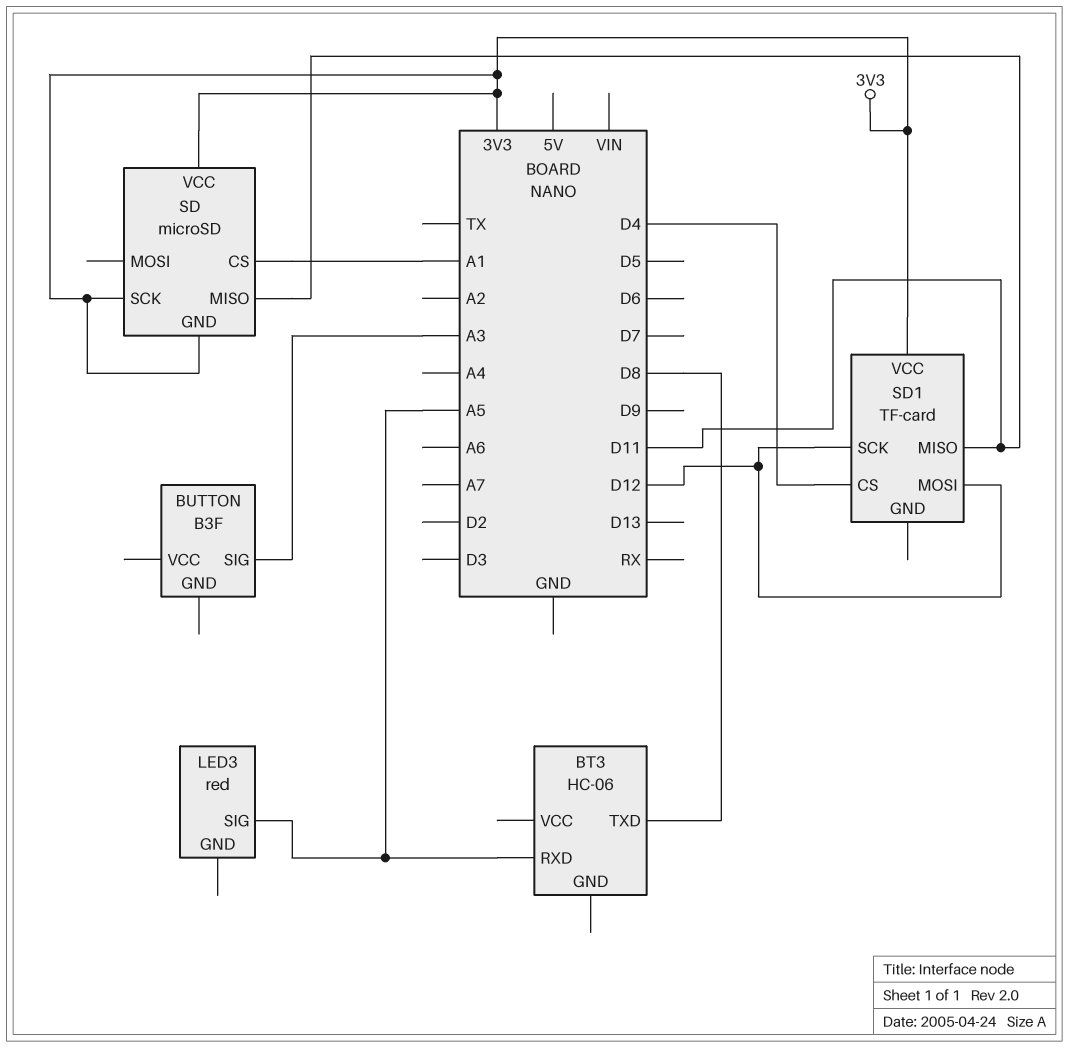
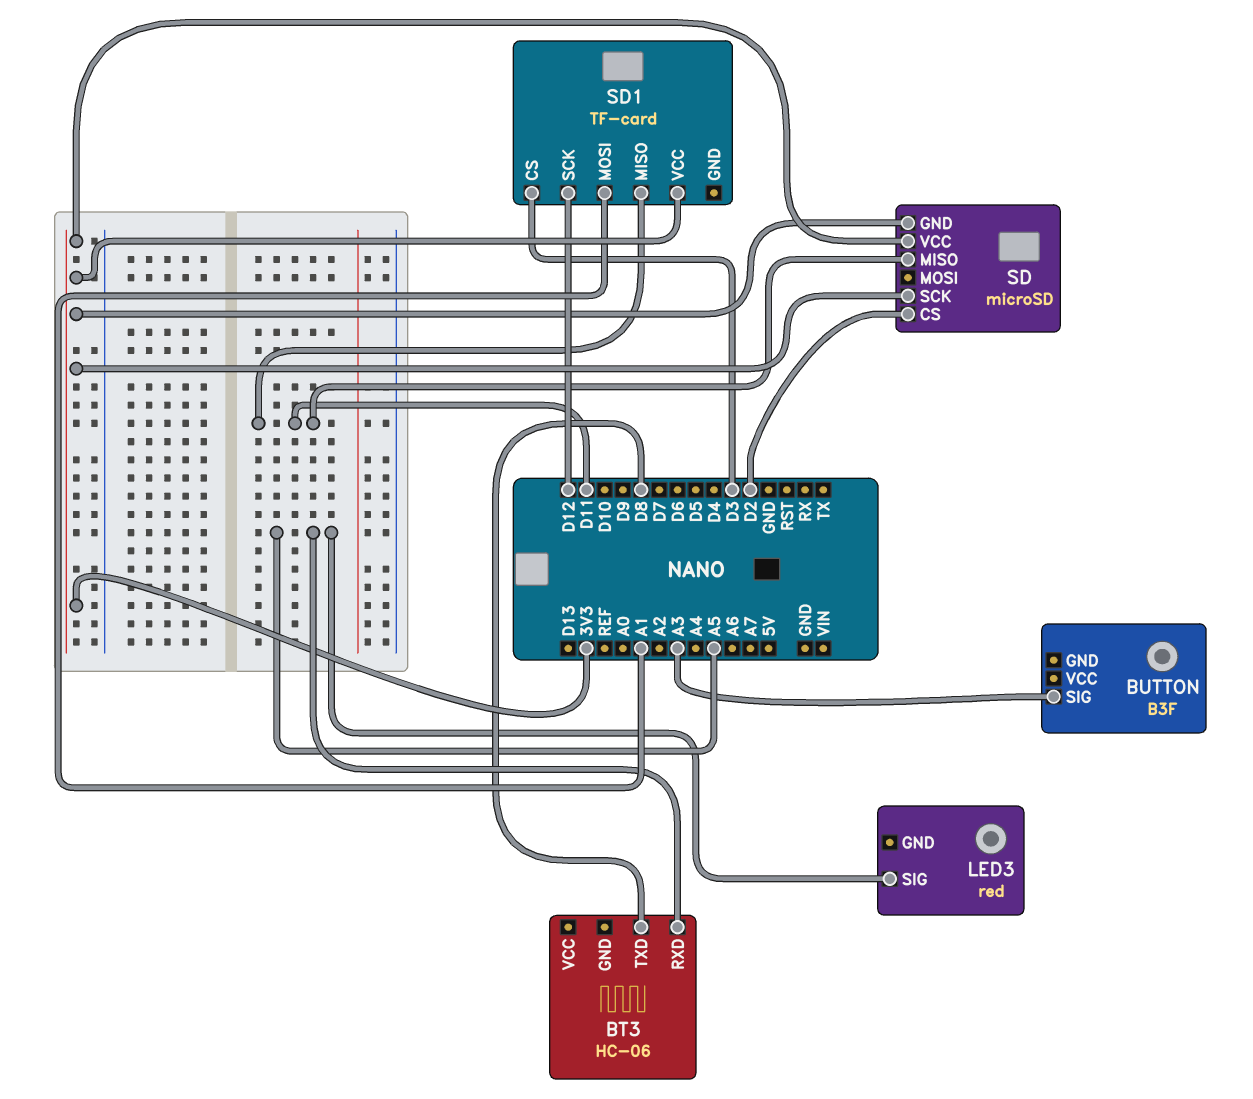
SD pin CS: A1 -> D2
SD1 pin CS: D4 -> D3
SD1 pin MOSI: D12 -> A1

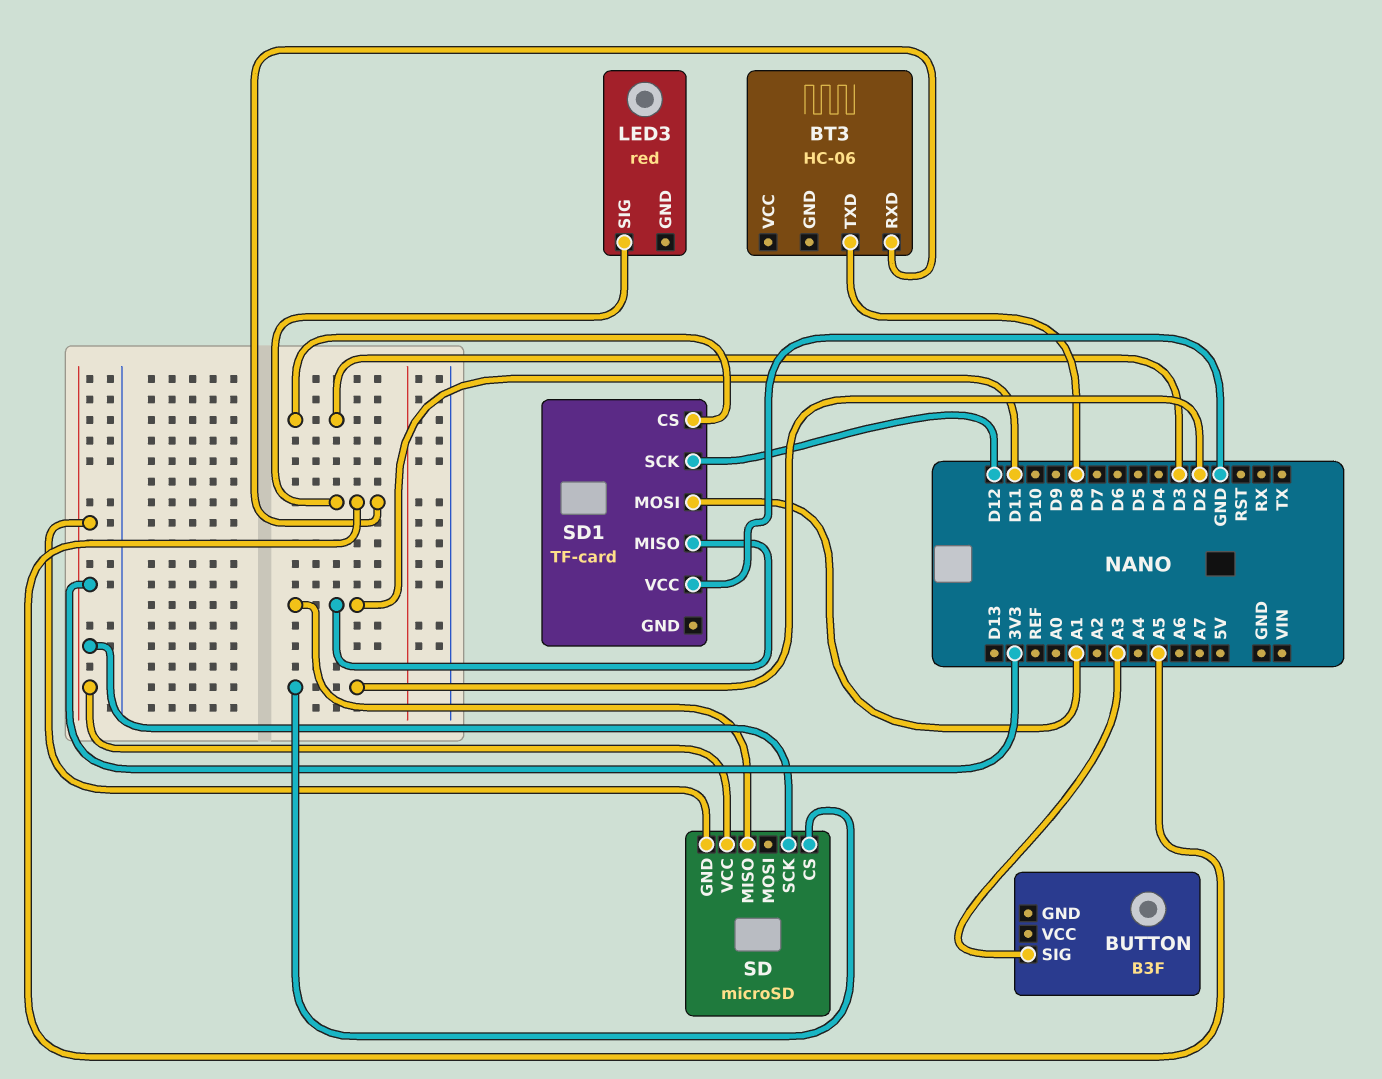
SD1 pin VCC: 3V3 -> GND

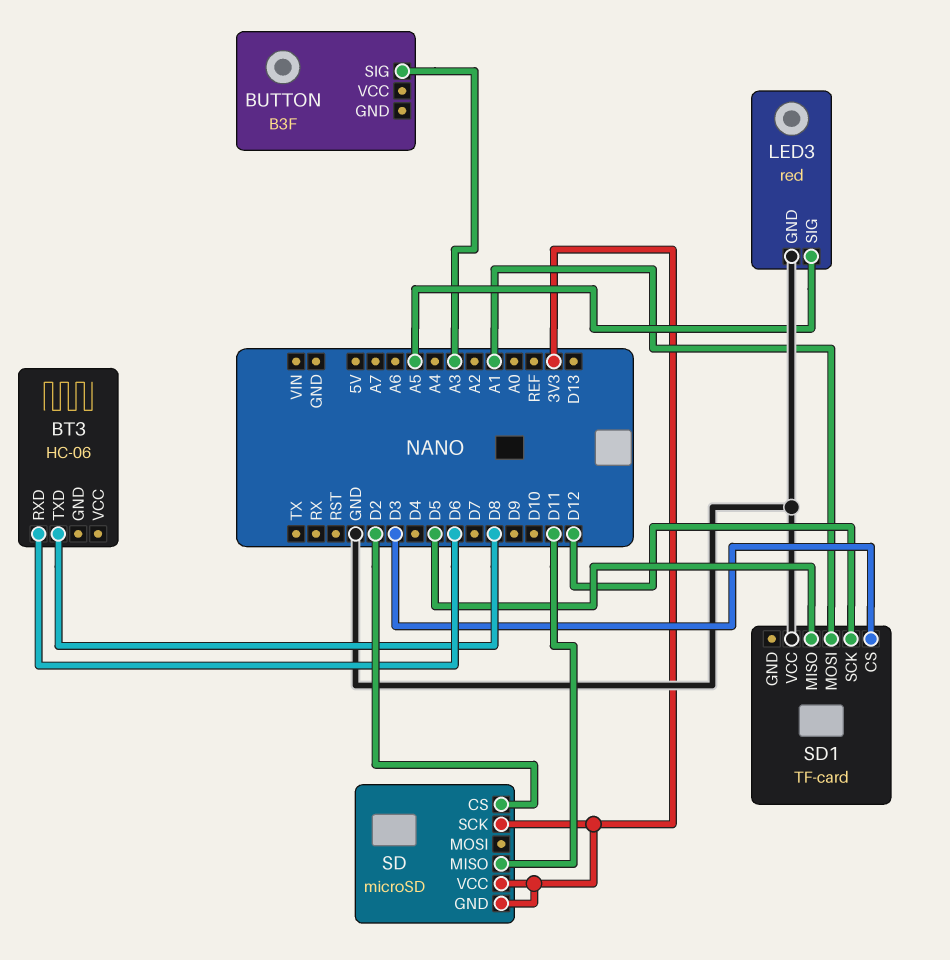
BT3 pin RXD: A5 -> D6
LED3 pin GND: none -> GND
SD1 pin MISO: D11 -> D5

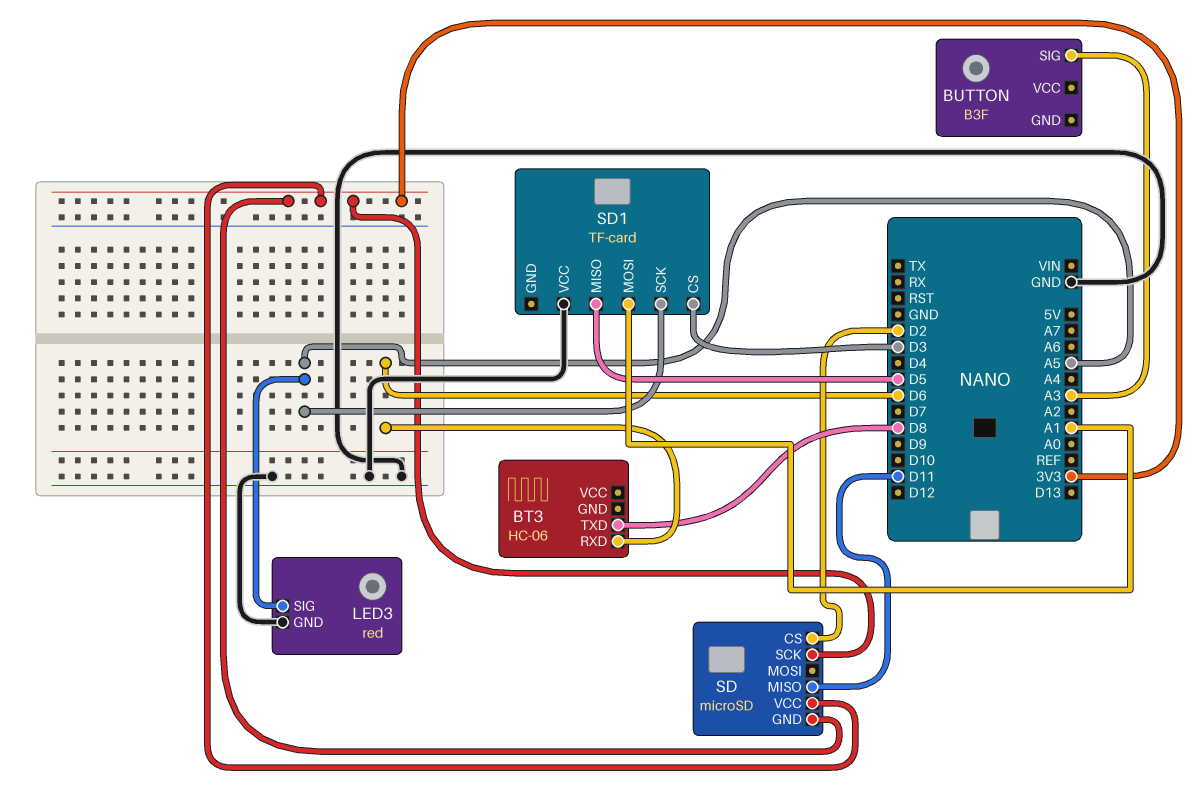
SD1 pin SCK: D12 -> A5

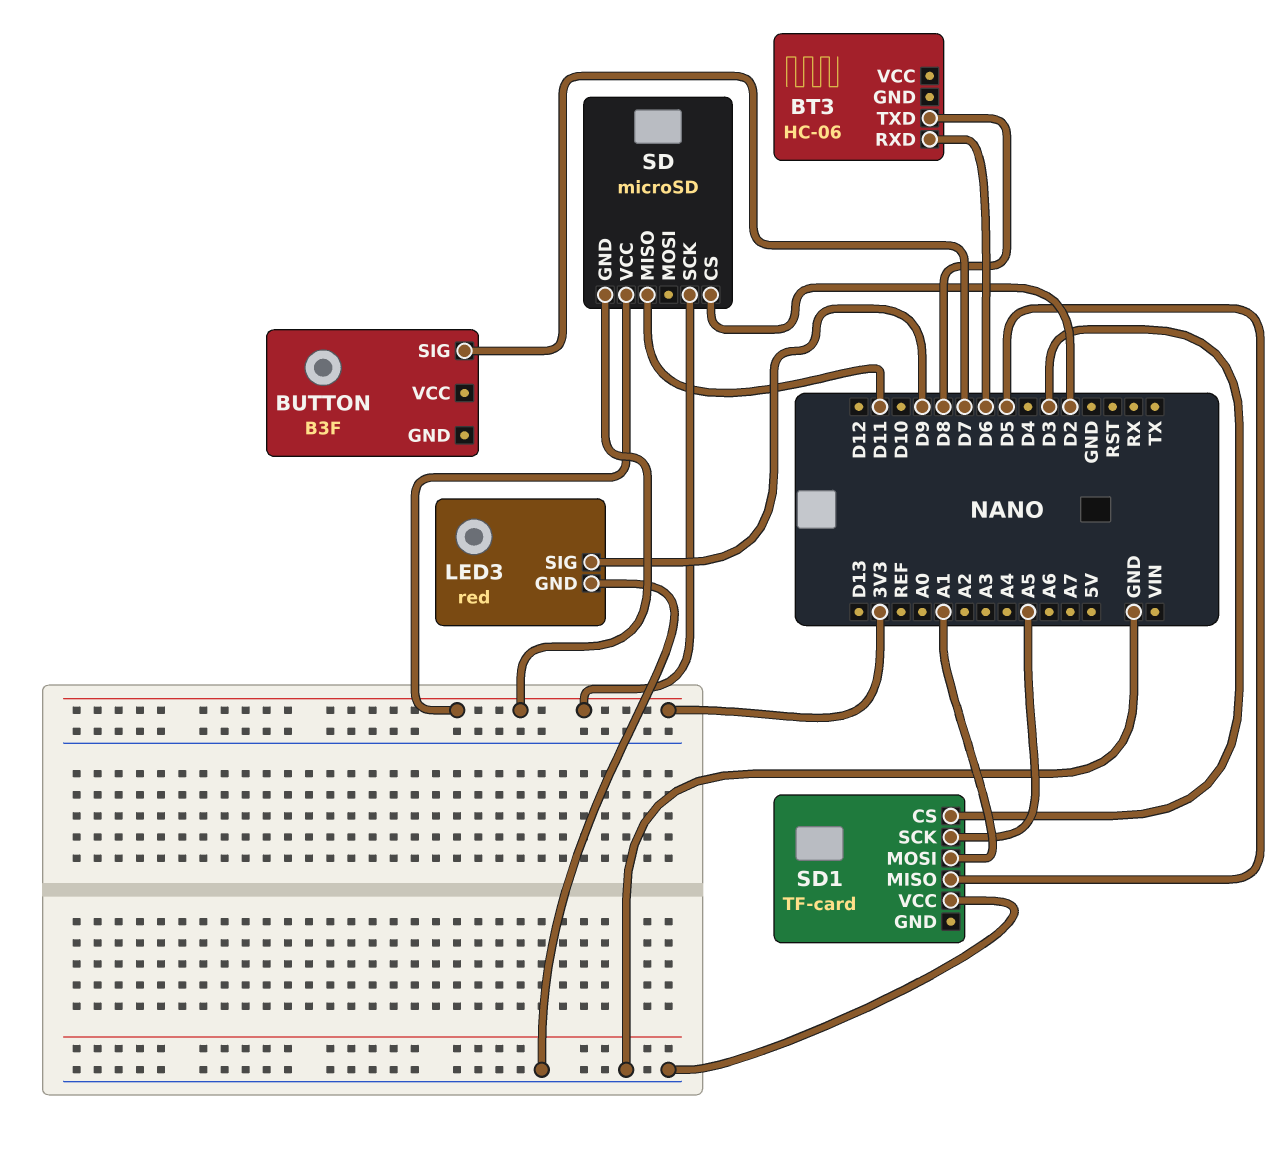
BUTTON pin SIG: A3 -> D7
LED3 pin SIG: A5 -> D9

